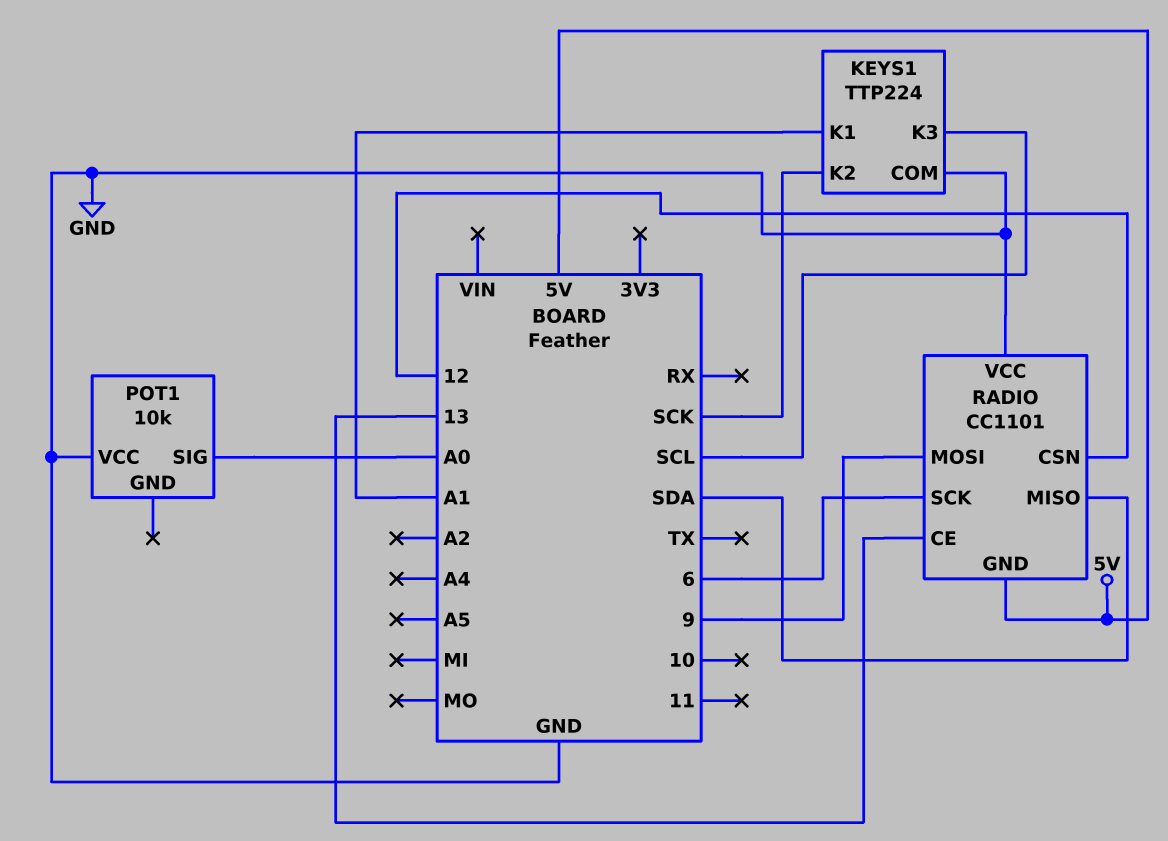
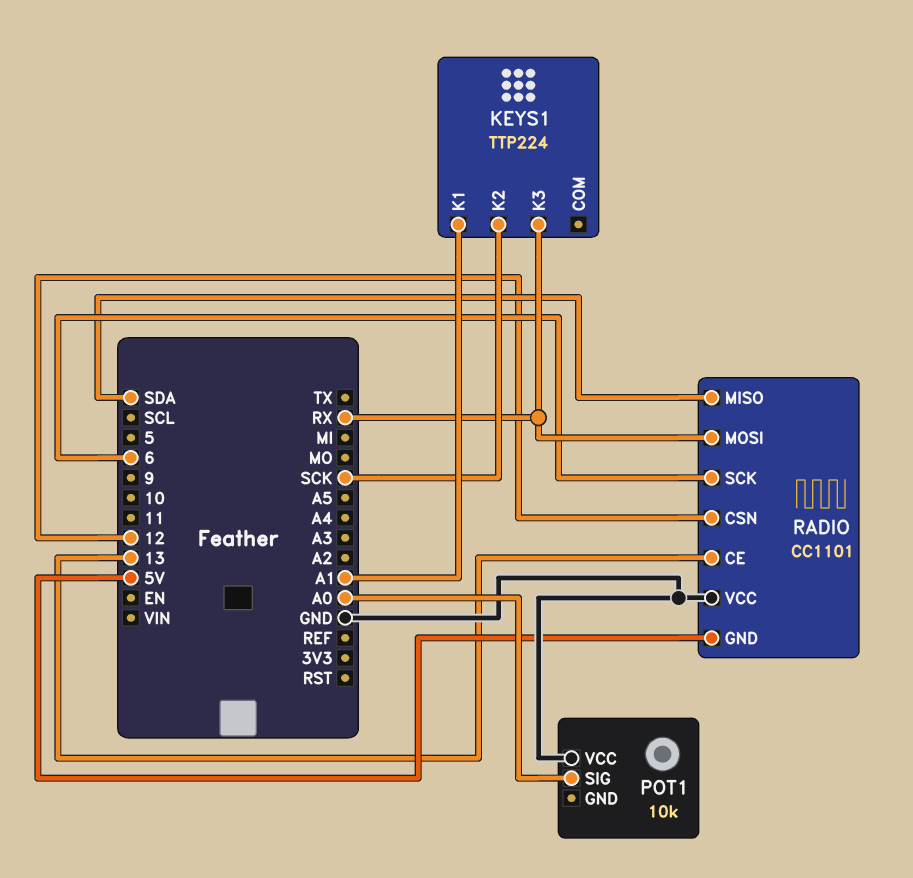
KEYS1 pin COM: GND -> none
KEYS1 pin K3: SCL -> RX
RADIO pin MOSI: 9 -> RX

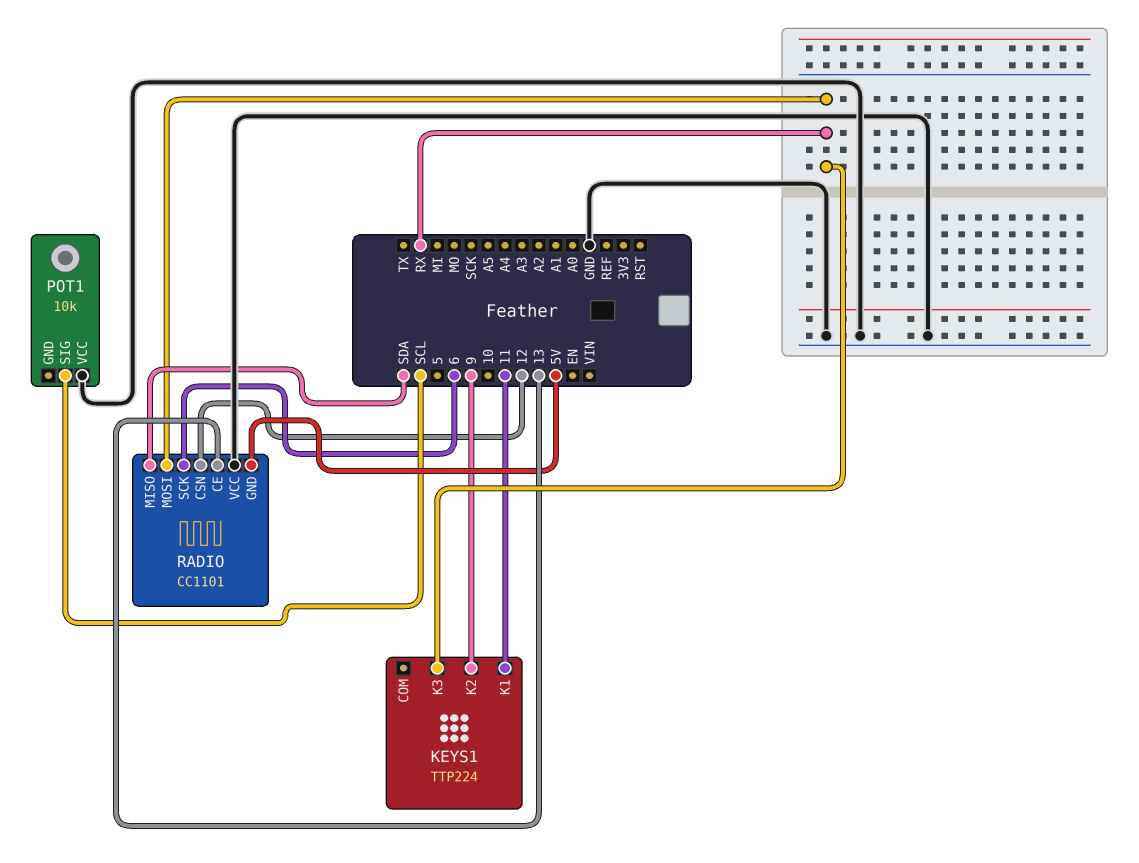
KEYS1 pin K1: A1 -> 11
KEYS1 pin K2: SCK -> 9
POT1 pin SIG: A0 -> SCL

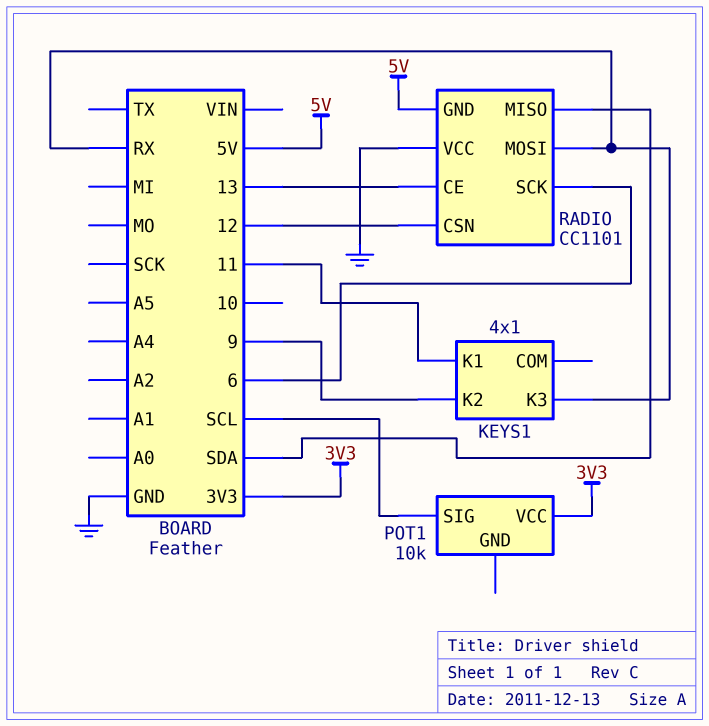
KEYS1: TTP224 -> 4x1
POT1 pin VCC: GND -> 3V3

